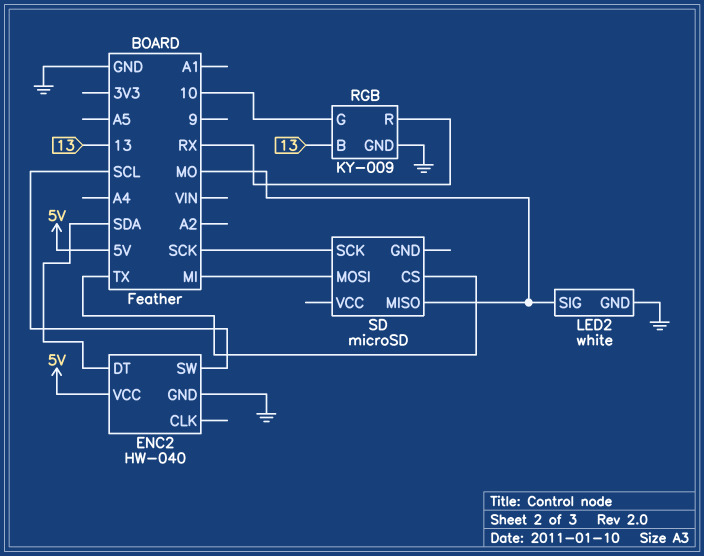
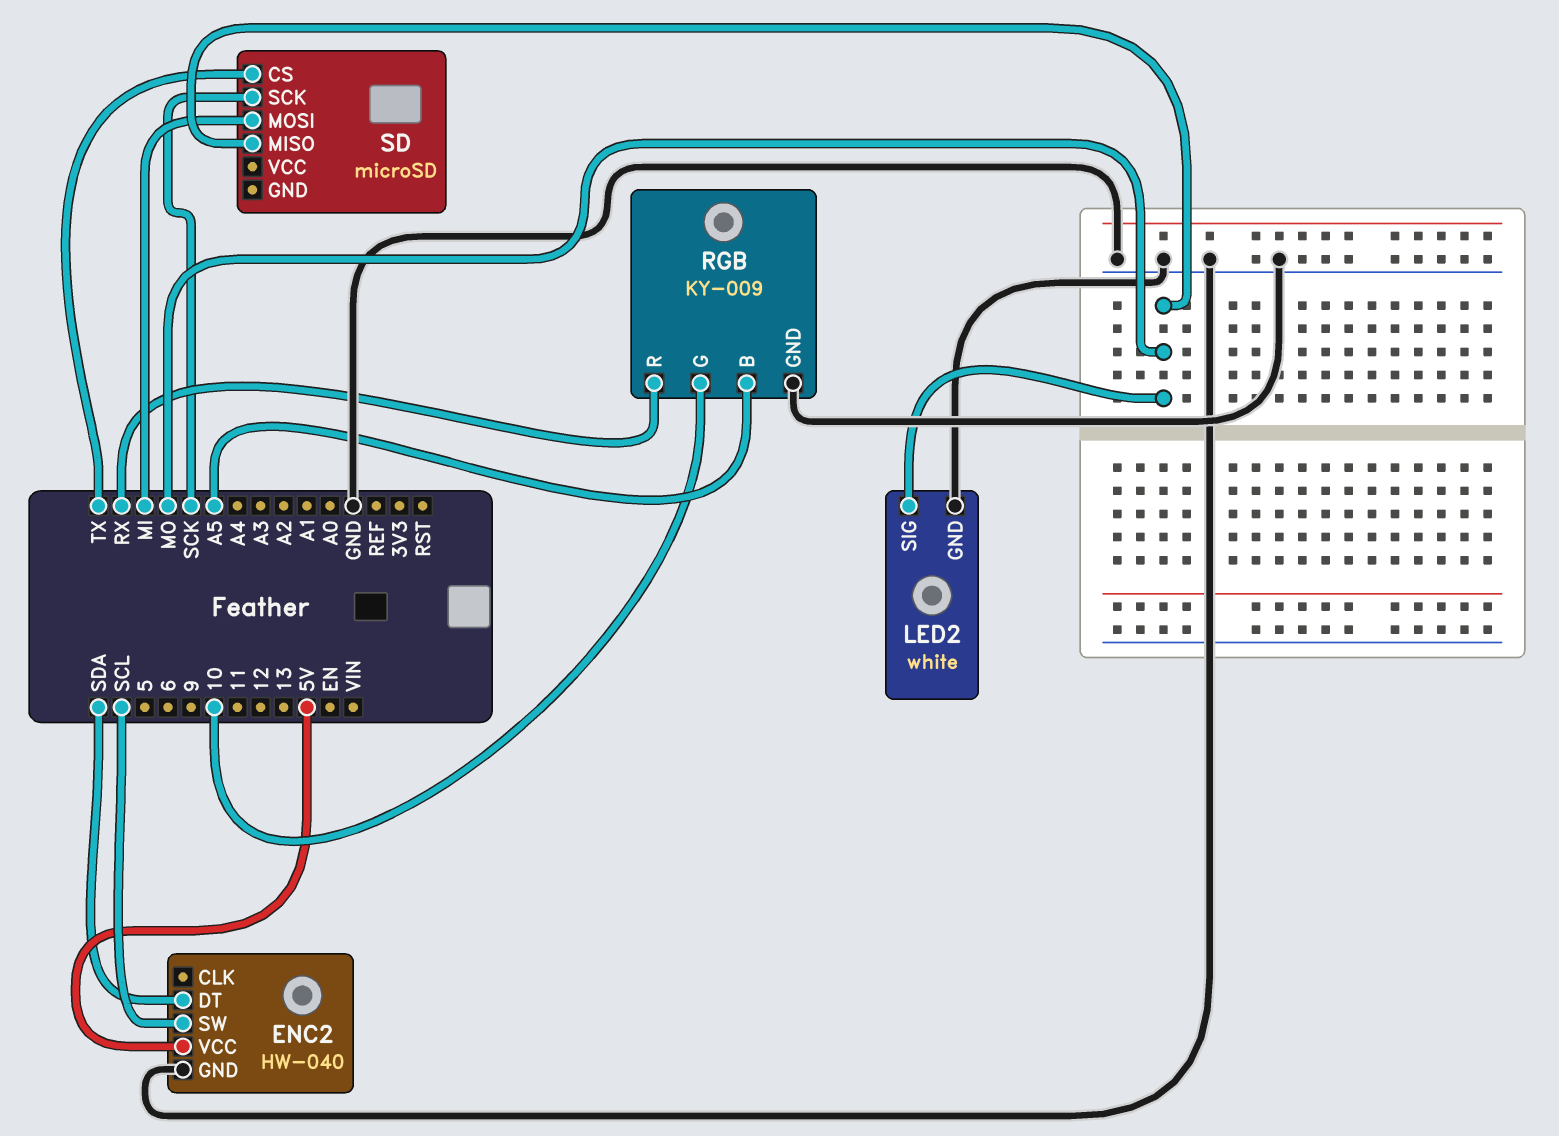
RGB pin B: 13 -> A5

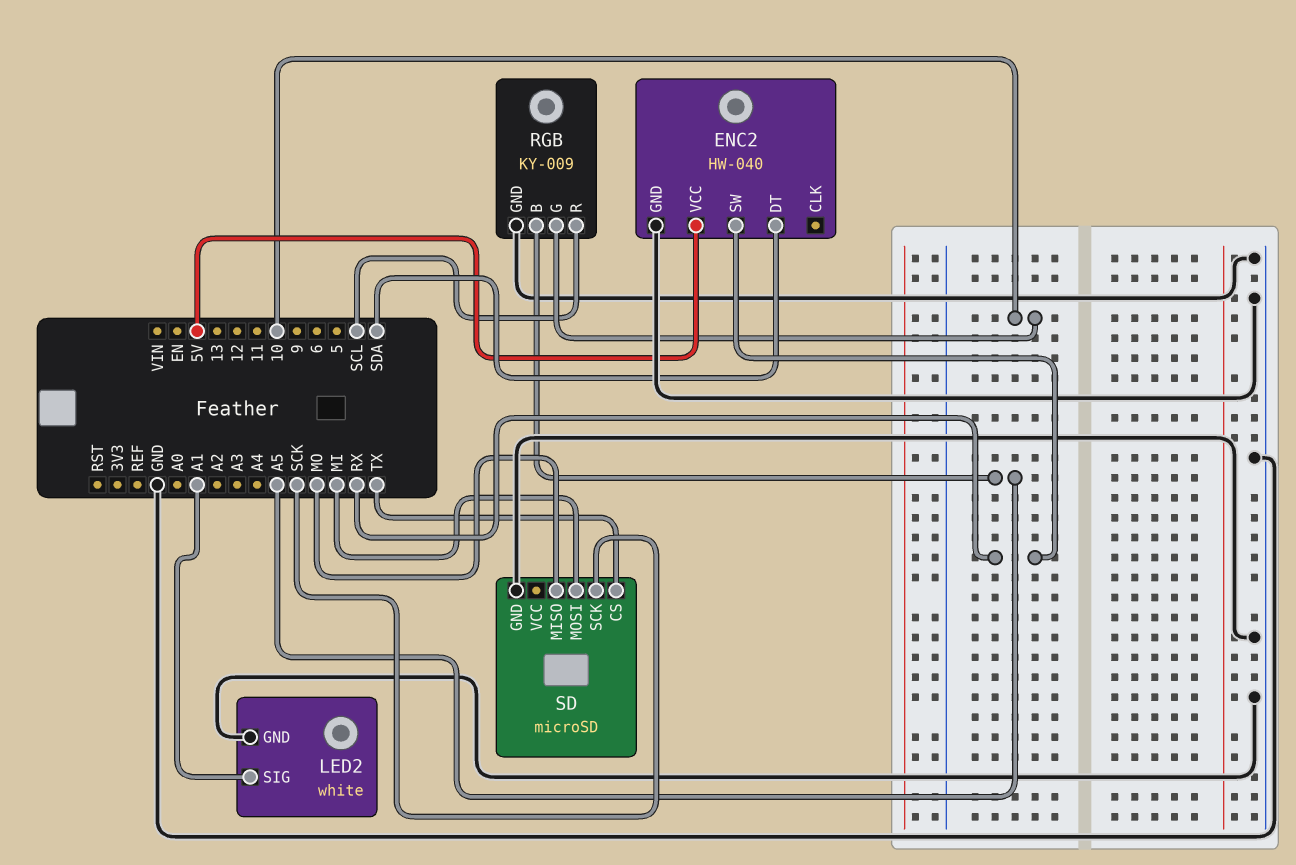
ENC2 pin SW: SCL -> RX
LED2 pin SIG: MO -> A1
RGB pin R: RX -> SCL
SD pin GND: none -> GND

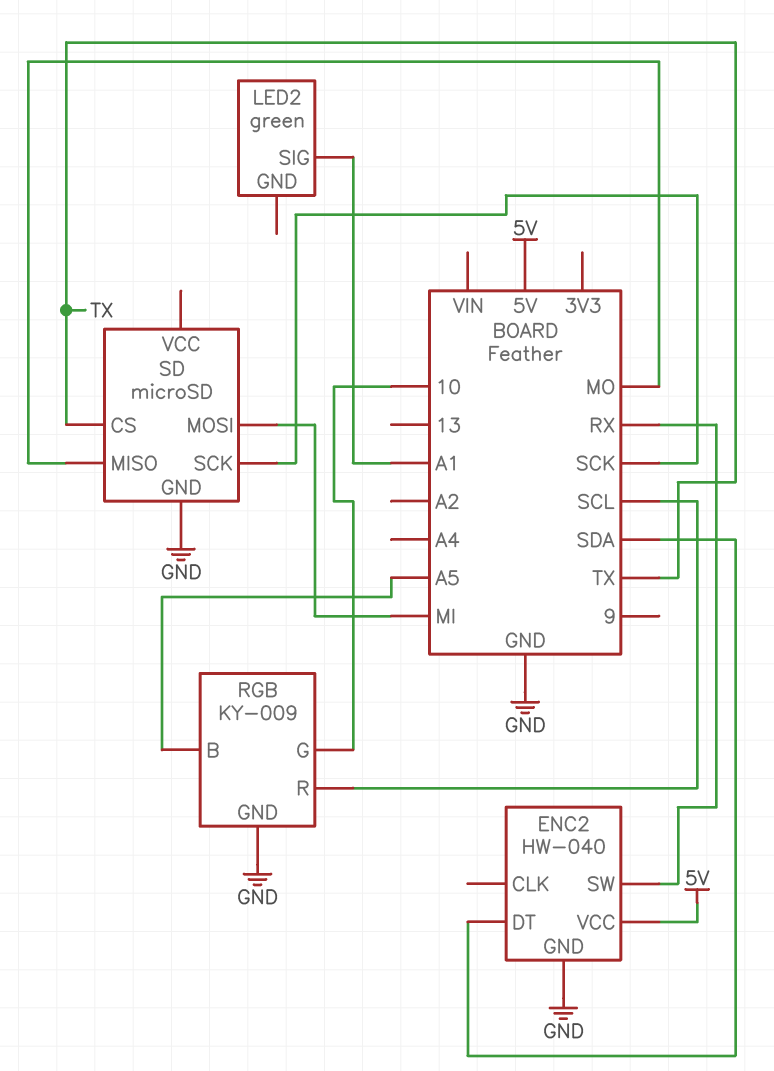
LED2: white -> green
LED2 pin GND: GND -> none

